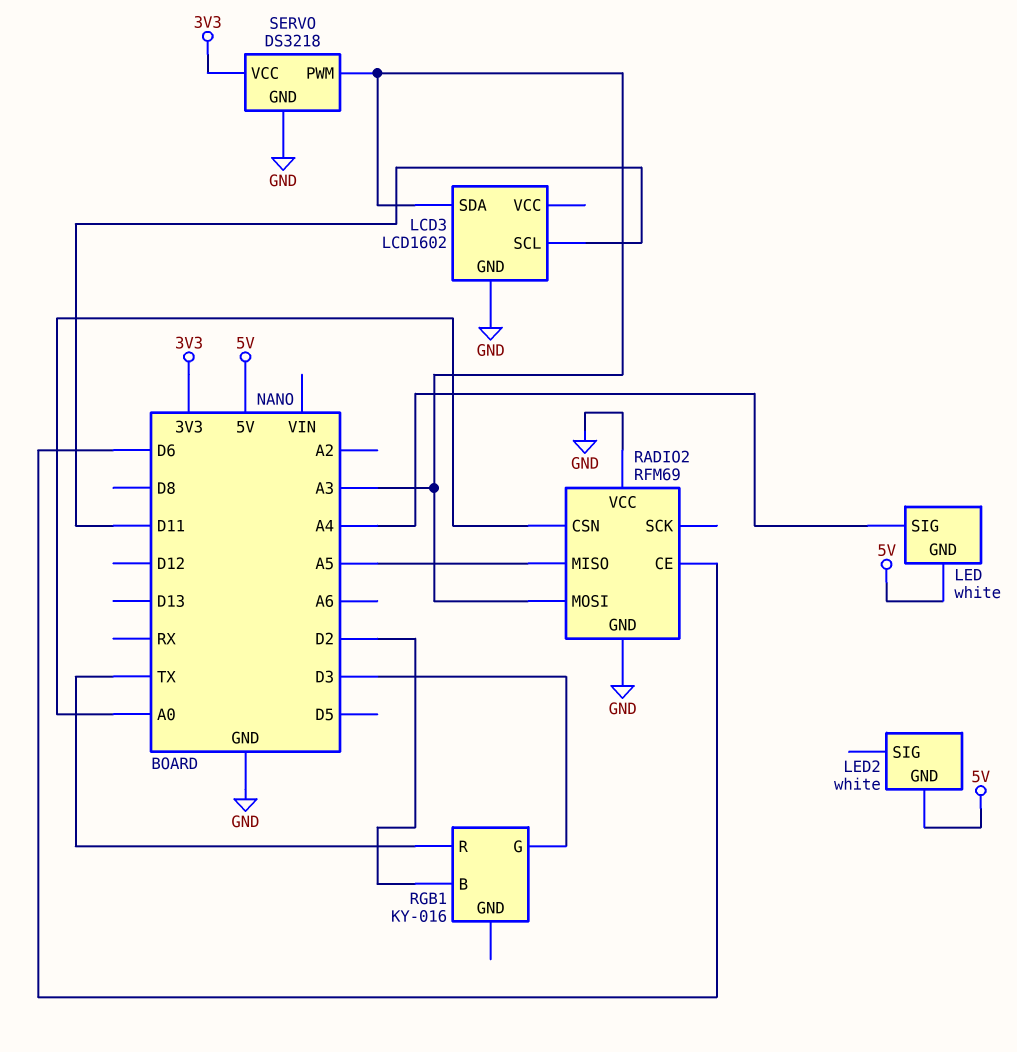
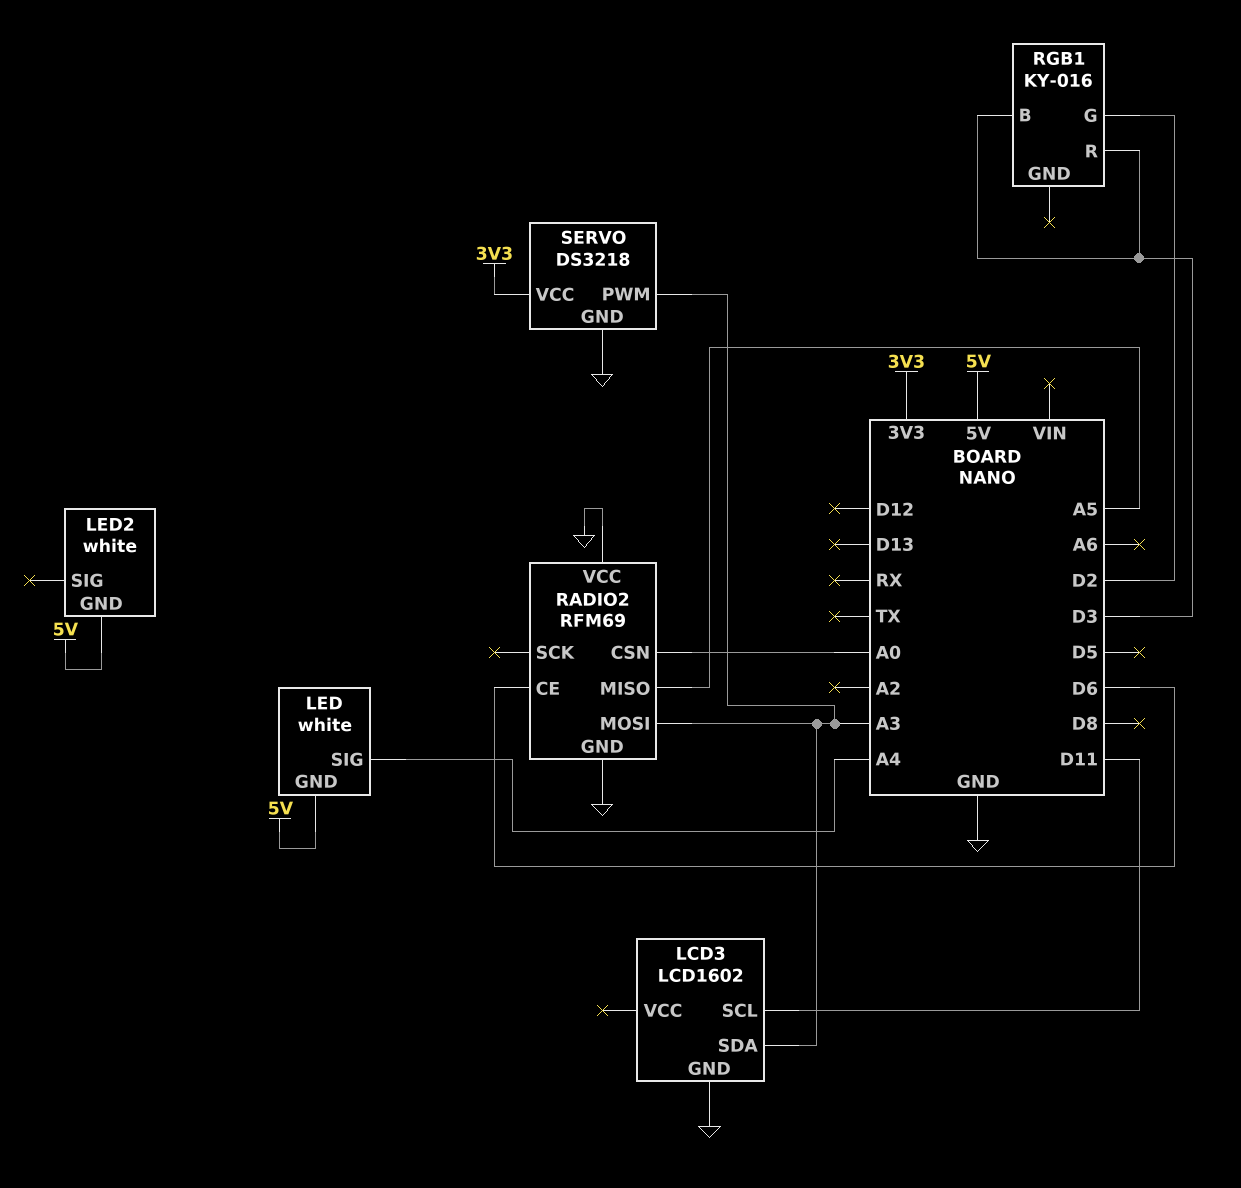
RGB1 pin B: D2 -> D3
RGB1 pin G: D3 -> D2
RGB1 pin R: TX -> D3

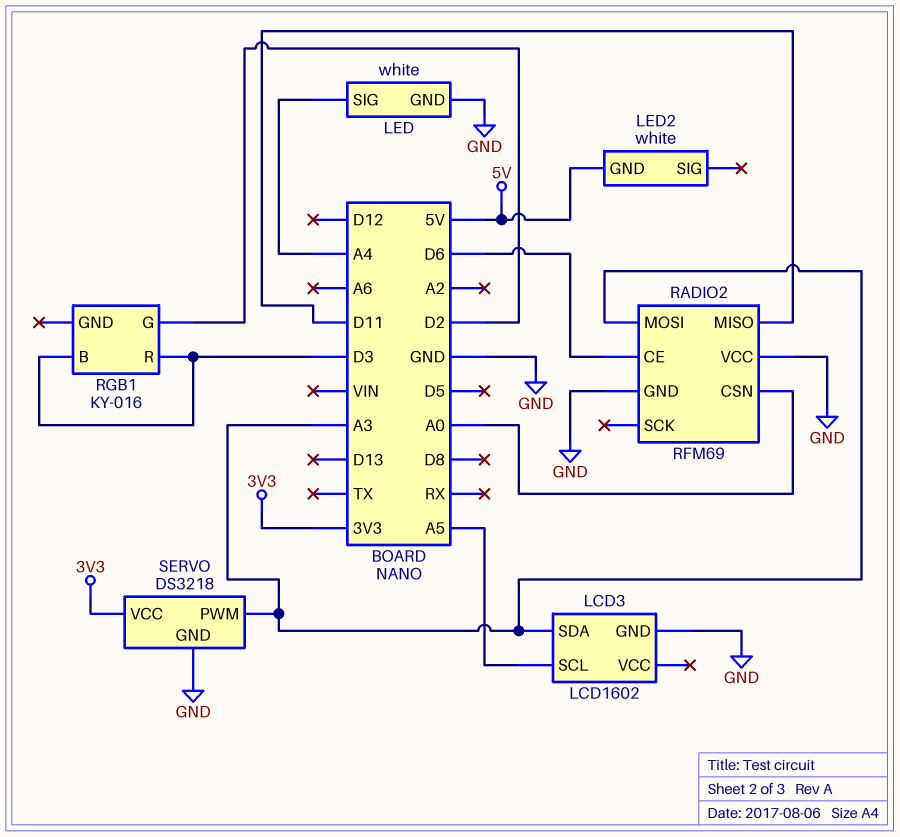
LCD3 pin SCL: D11 -> A5
LED pin GND: 5V -> GND
RADIO2 pin MISO: A5 -> D11

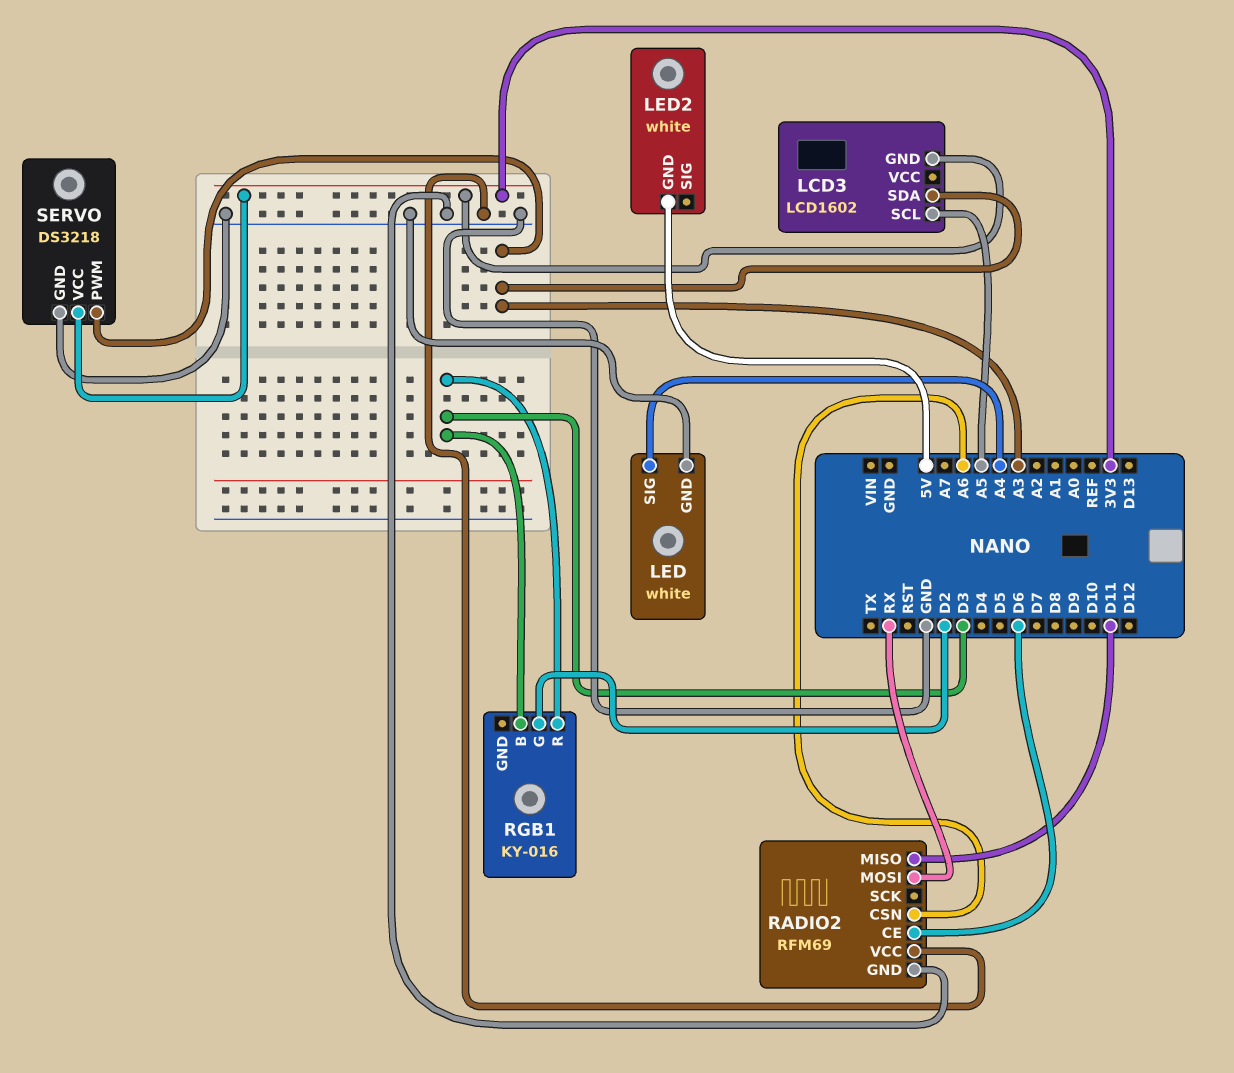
LCD3 pin GND: GND -> 3V3
RADIO2 pin CSN: A0 -> A6
RADIO2 pin MOSI: A3 -> RX

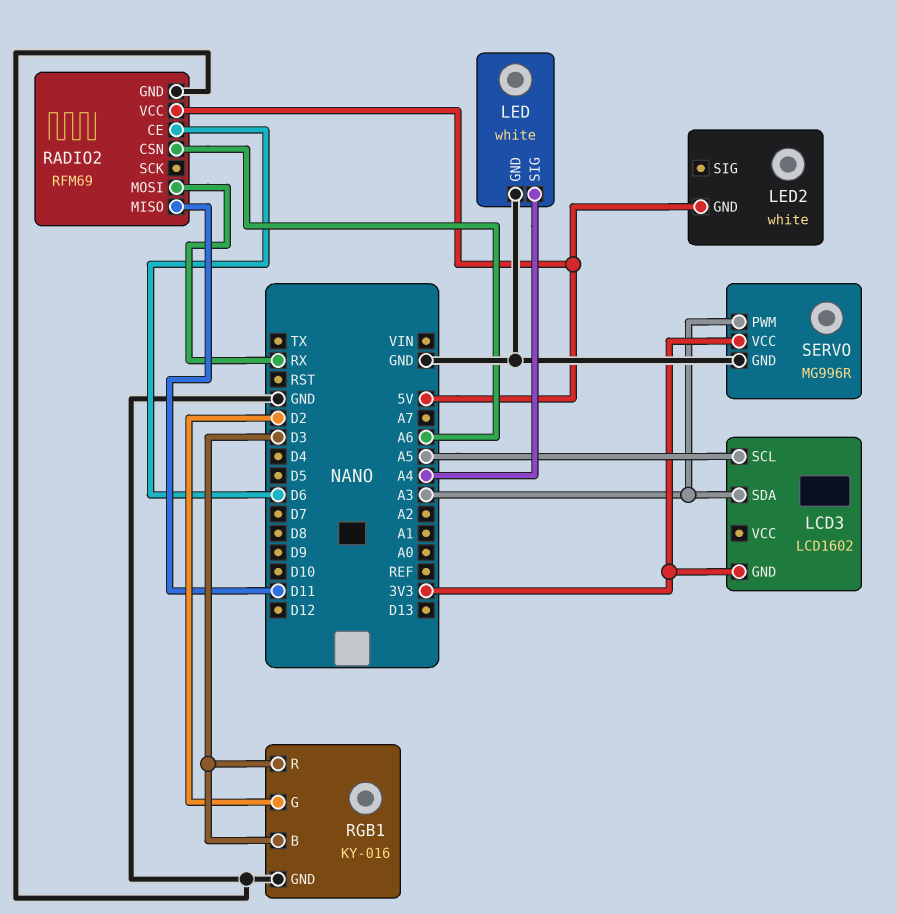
RADIO2 pin VCC: GND -> 5V
RGB1 pin GND: none -> GND
SERVO: DS3218 -> MG996R

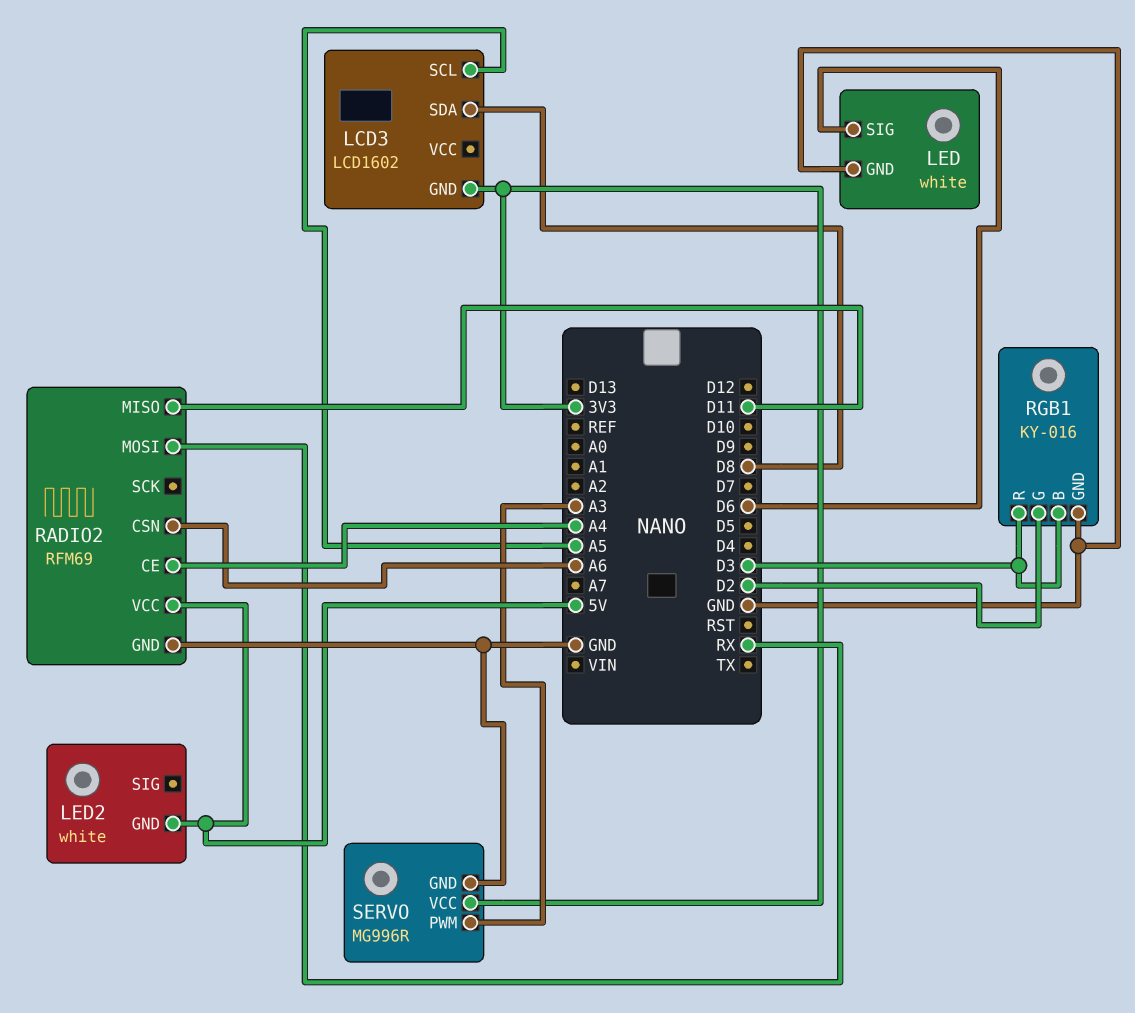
LCD3 pin SDA: A3 -> D8
LED pin SIG: A4 -> D6
RADIO2 pin CE: D6 -> A4

